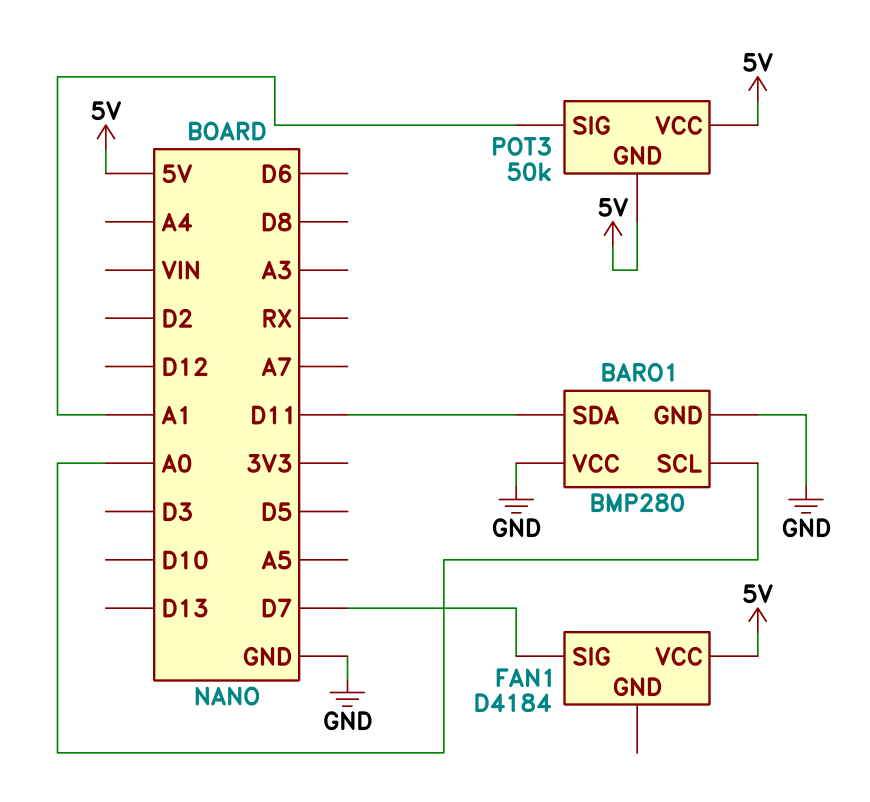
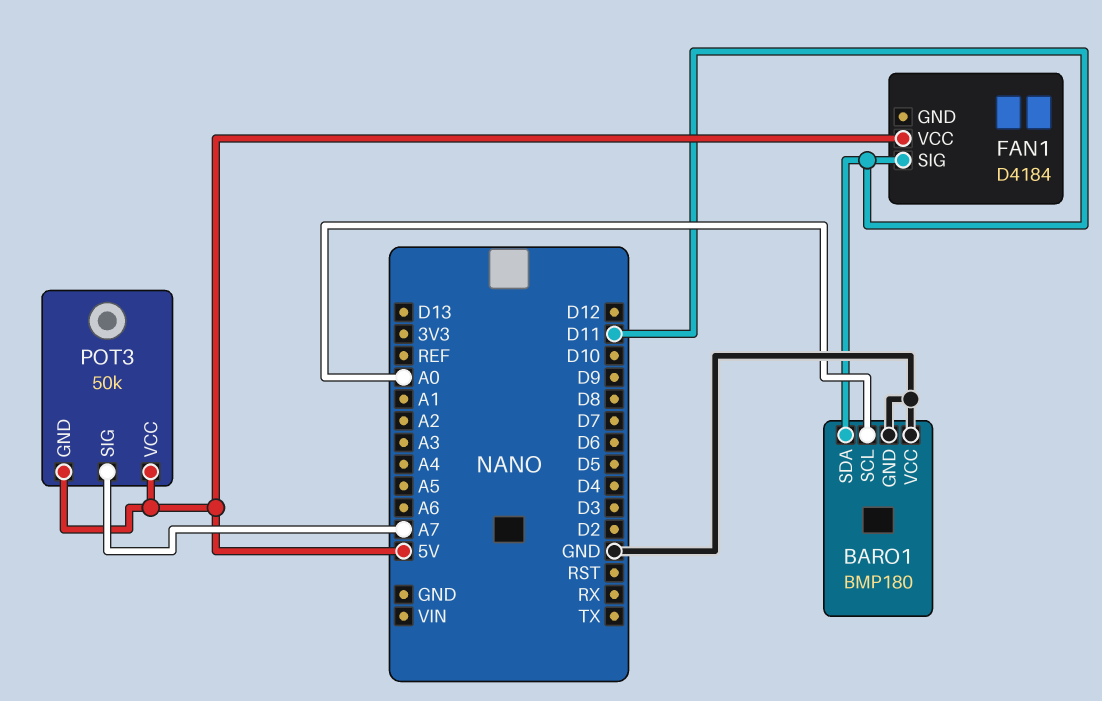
BARO1: BMP280 -> BMP180
FAN1 pin SIG: D7 -> D11
POT3 pin SIG: A1 -> A7

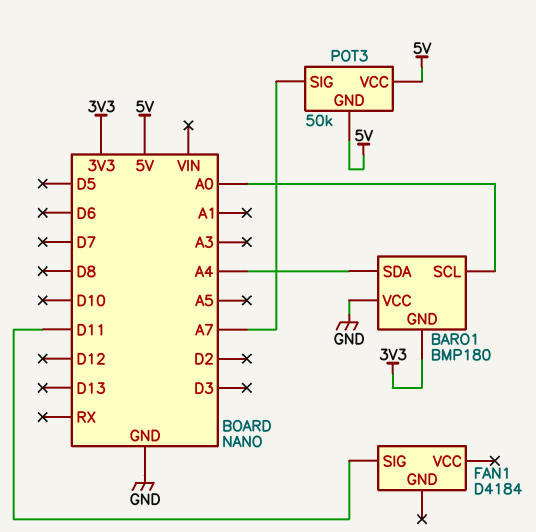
BARO1 pin GND: GND -> 3V3
BARO1 pin SDA: D11 -> A4
FAN1 pin VCC: 5V -> none

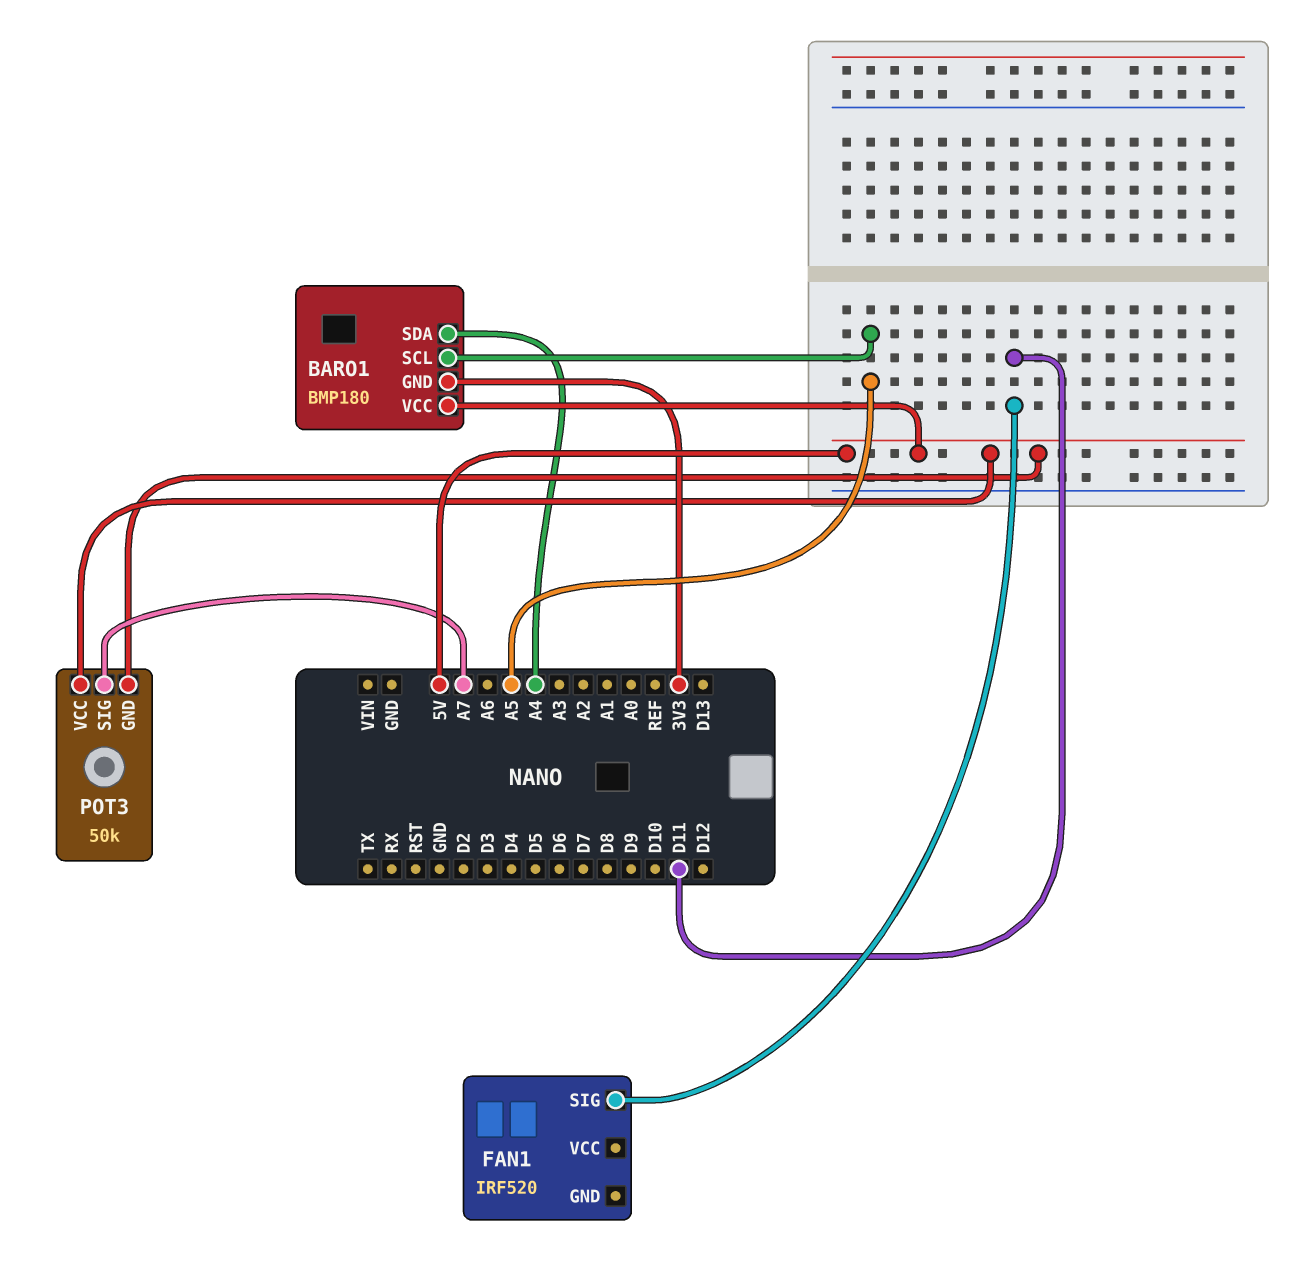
BARO1 pin SCL: A0 -> A5
BARO1 pin VCC: GND -> 5V
FAN1: D4184 -> IRF520

